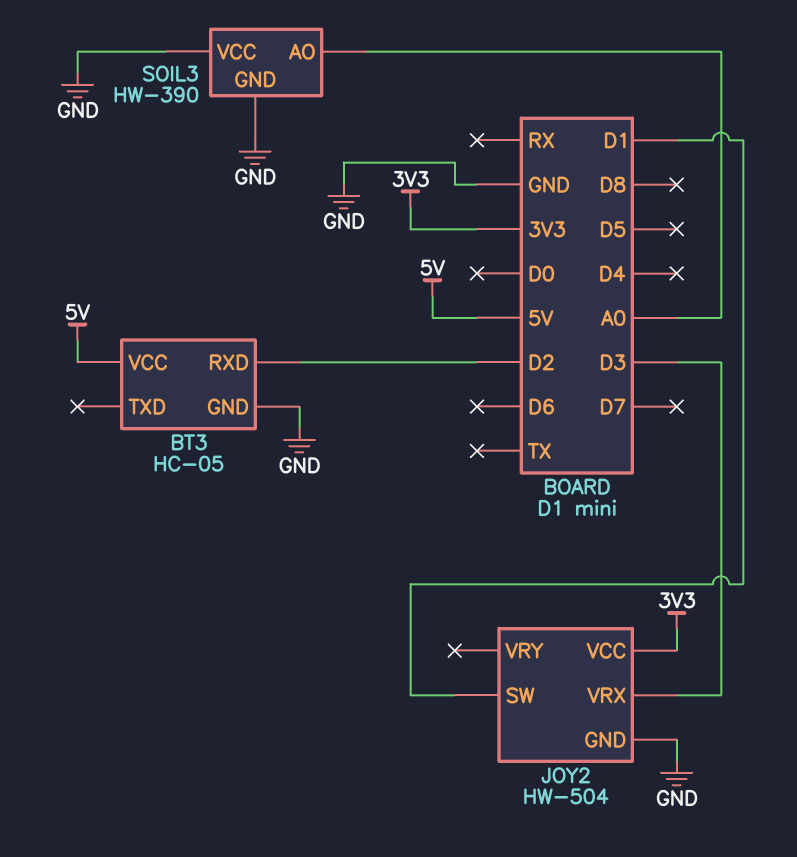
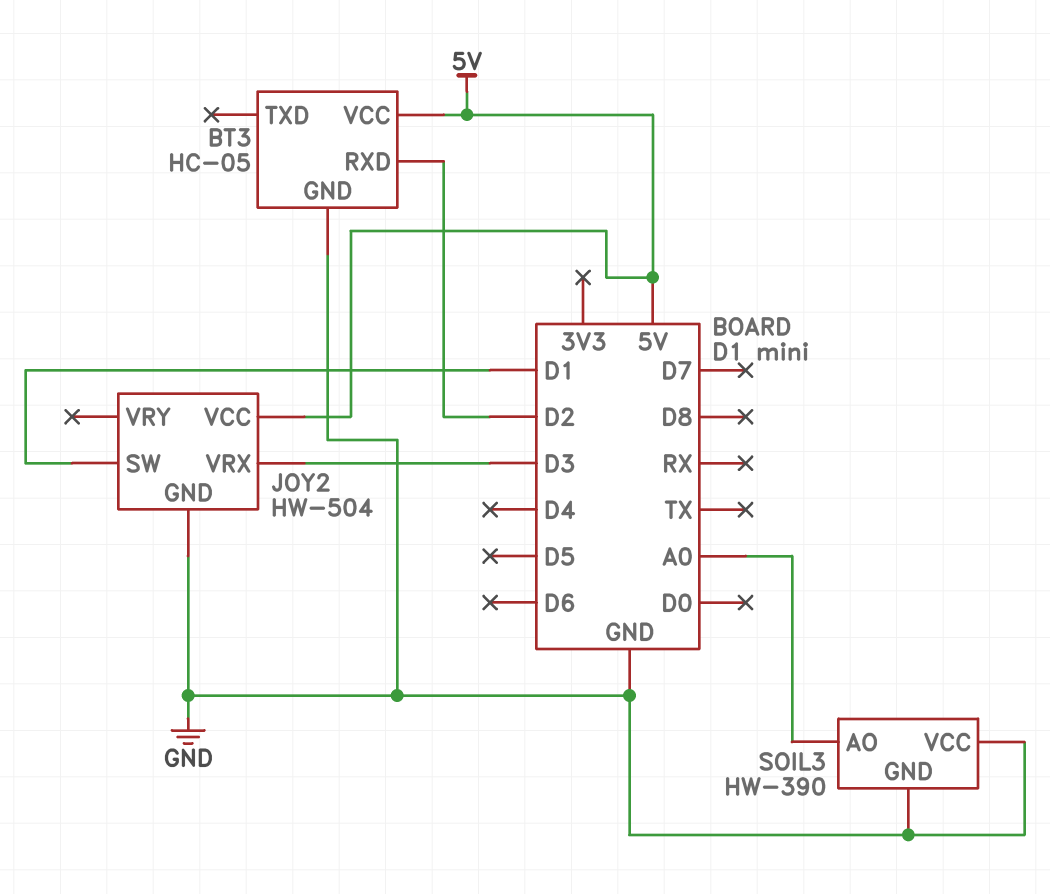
JOY2 pin VCC: 3V3 -> 5V

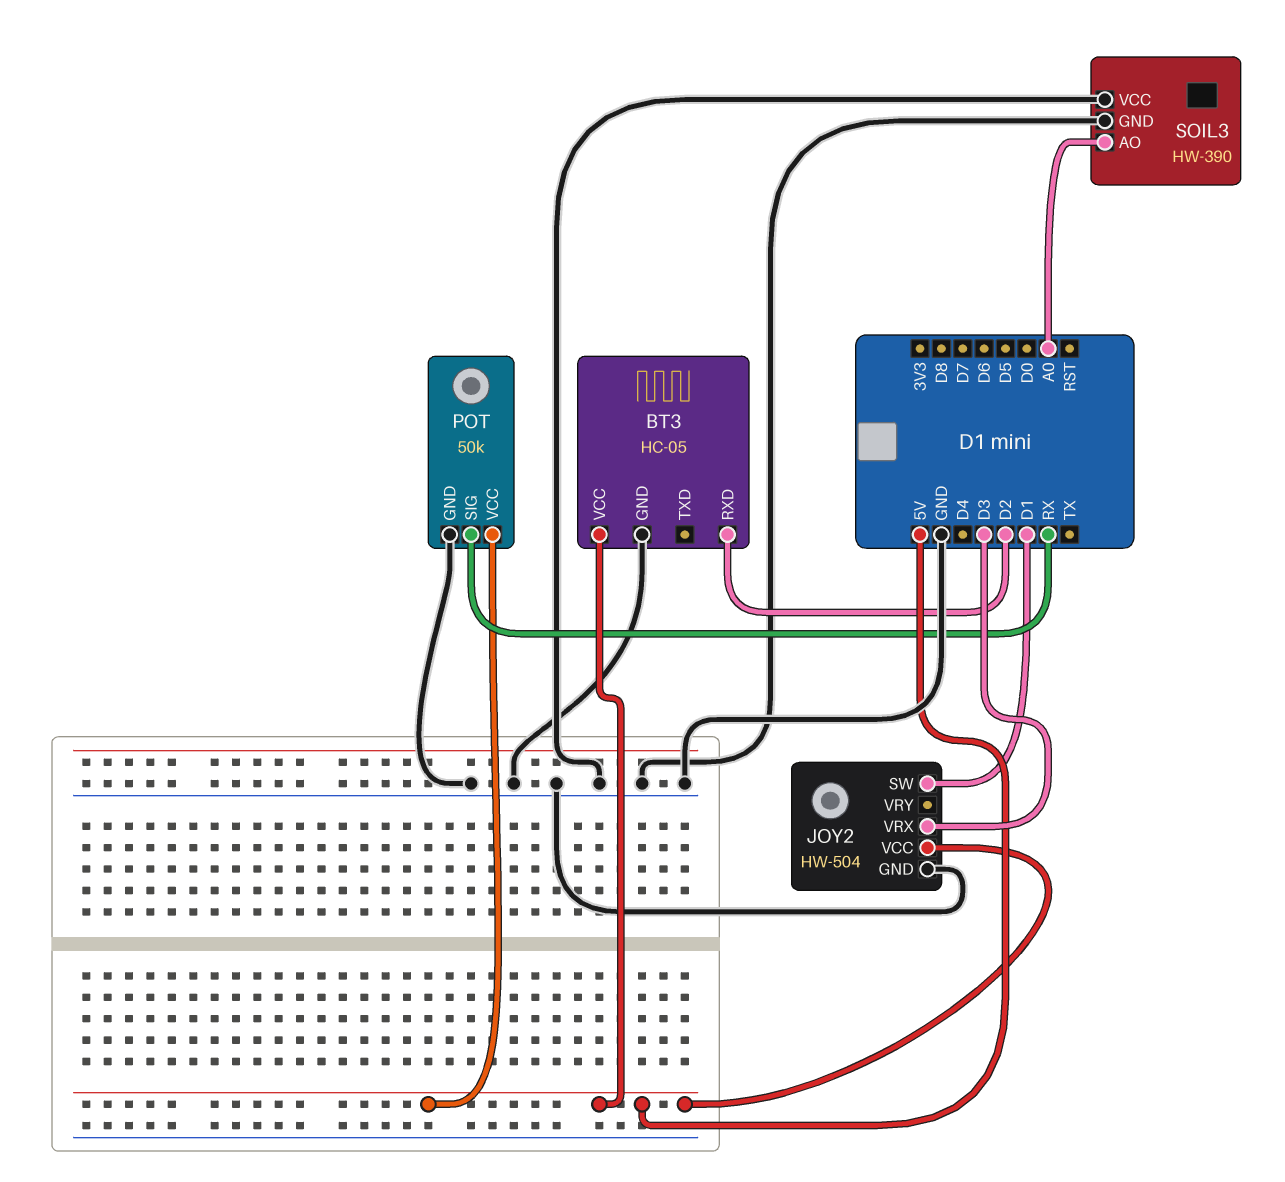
POT: none -> 50k
POT pin GND: none -> GND
POT pin SIG: none -> RX
POT pin VCC: none -> 5V

